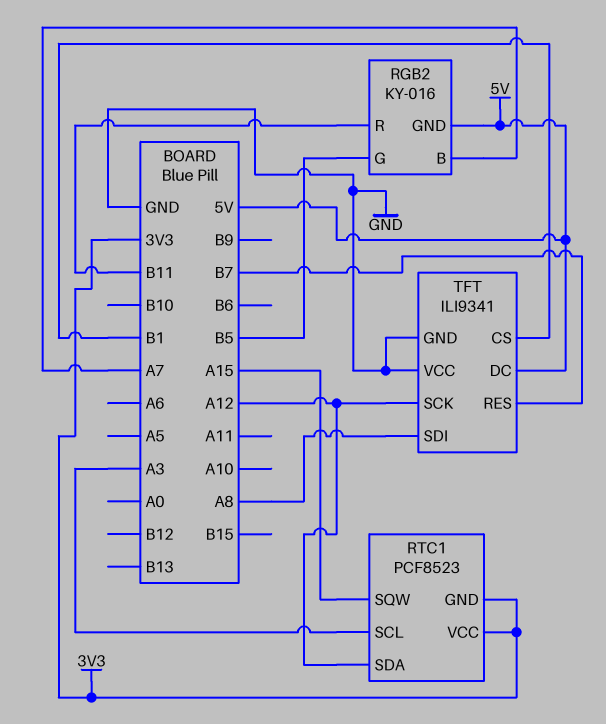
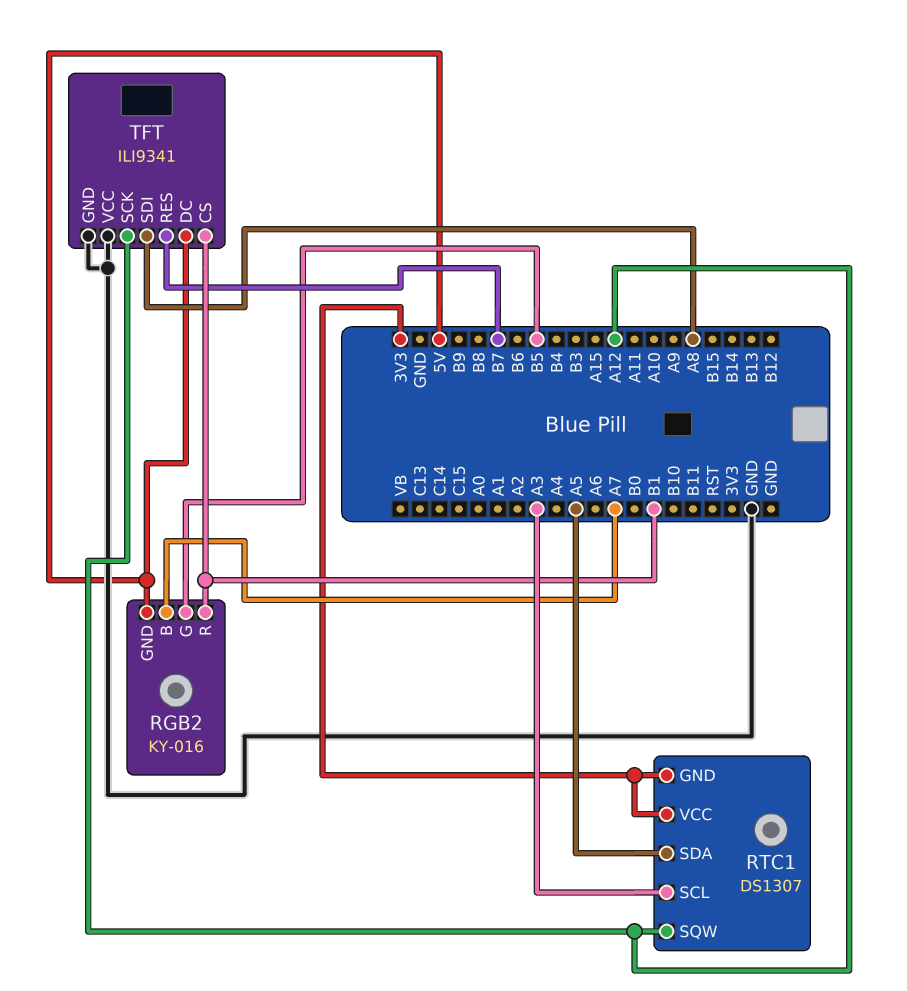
RGB2 pin R: B11 -> B1
RTC1: PCF8523 -> DS1307
RTC1 pin SDA: A12 -> A5
RTC1 pin SQW: A15 -> A12

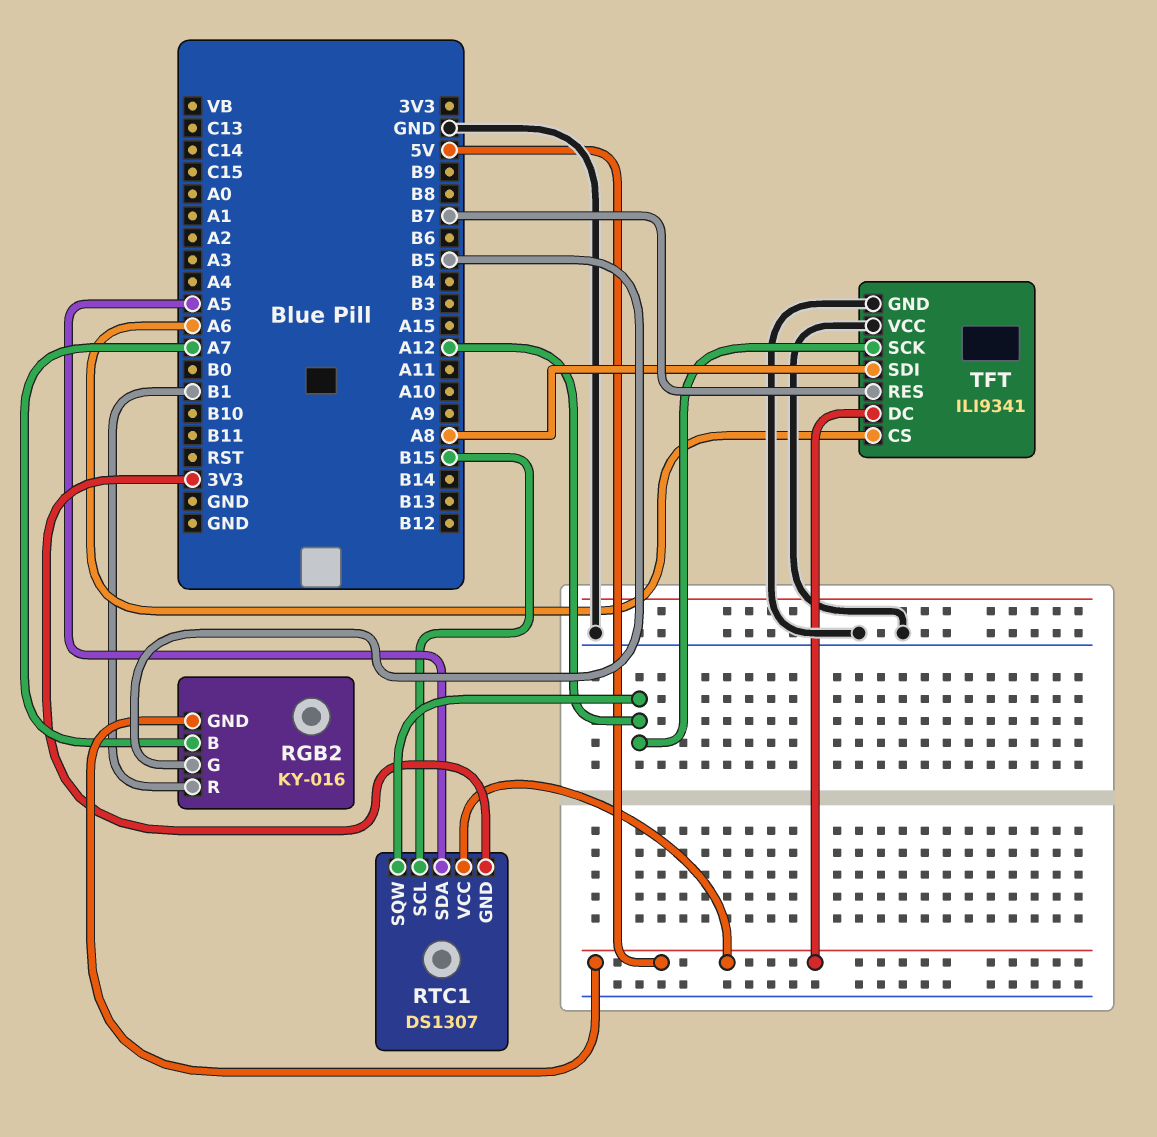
RTC1 pin SCL: A3 -> B15
RTC1 pin VCC: 3V3 -> 5V
TFT pin CS: B1 -> A6

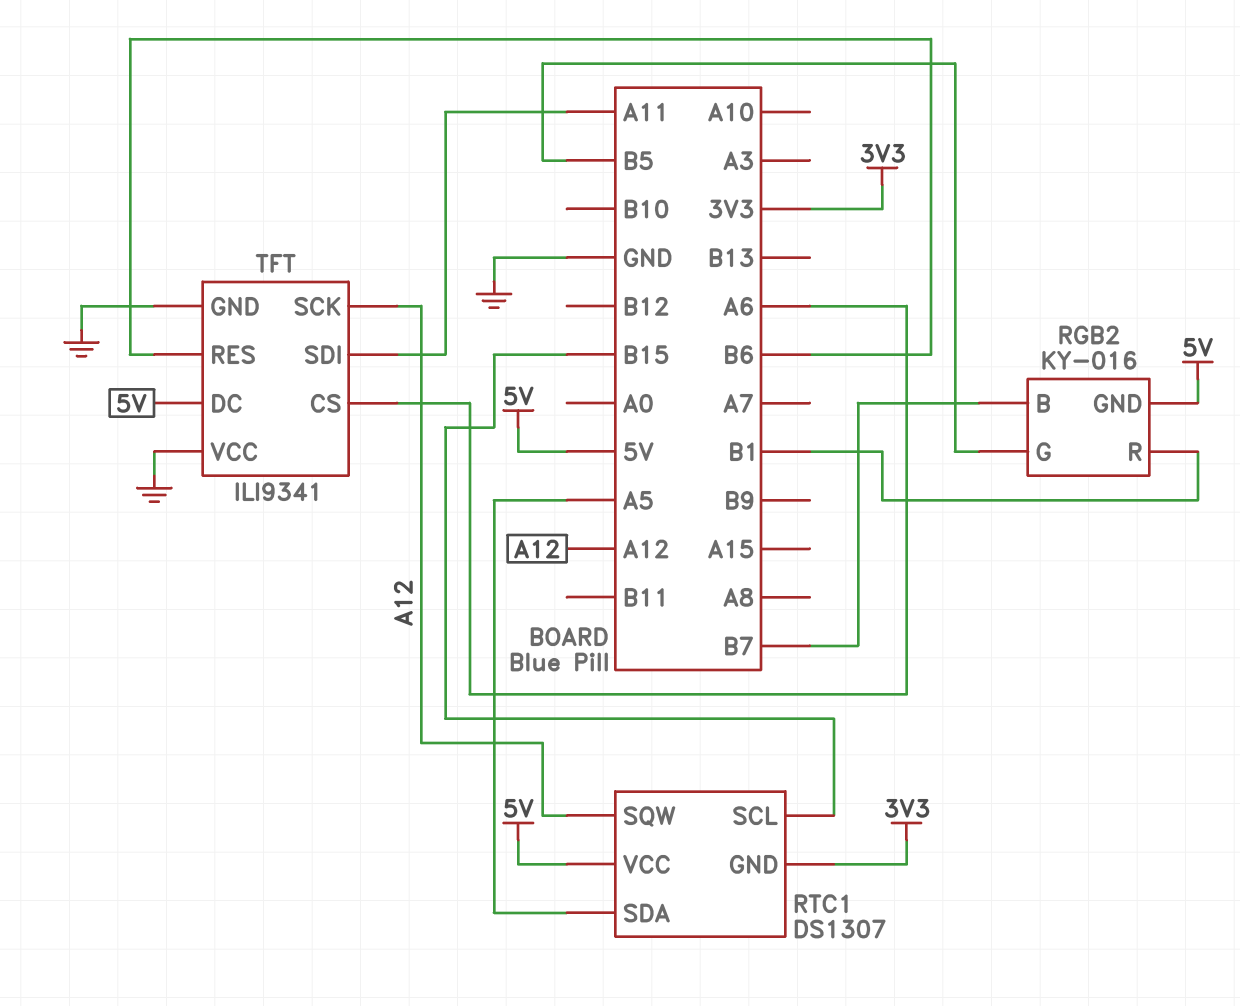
RGB2 pin B: A7 -> B7
TFT pin RES: B7 -> B6
TFT pin SDI: A8 -> A11

